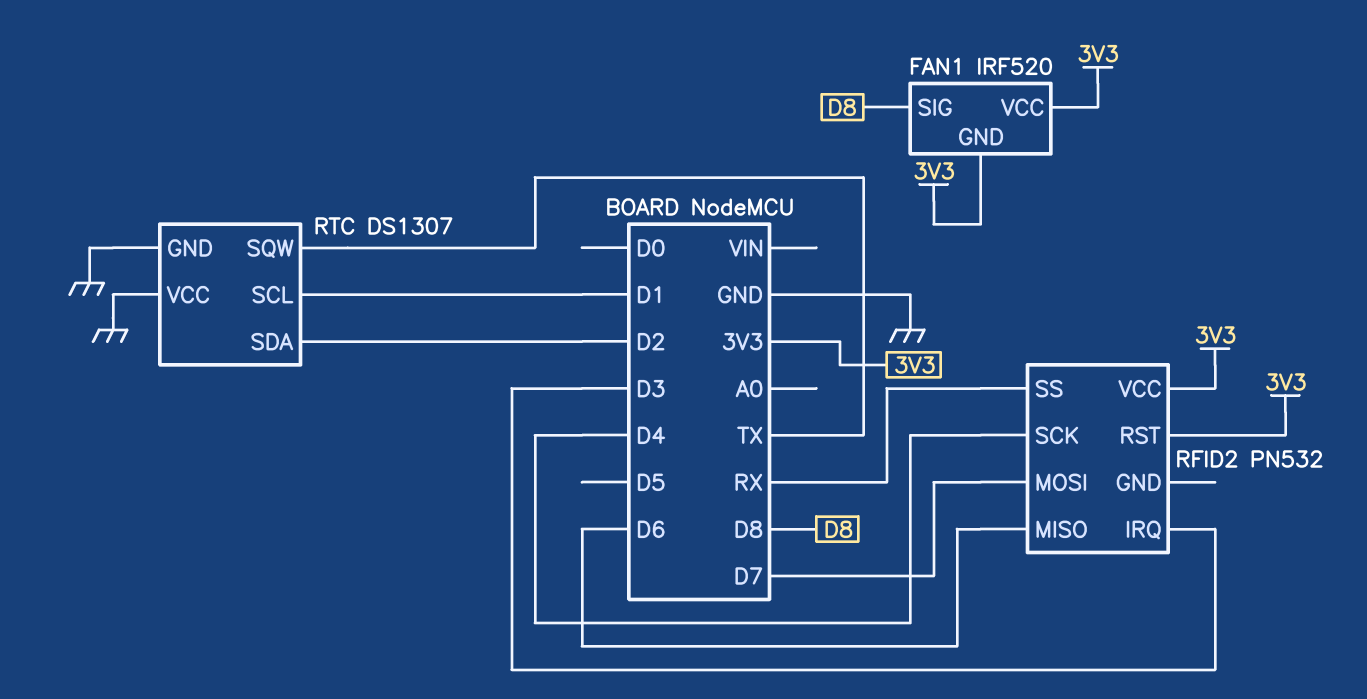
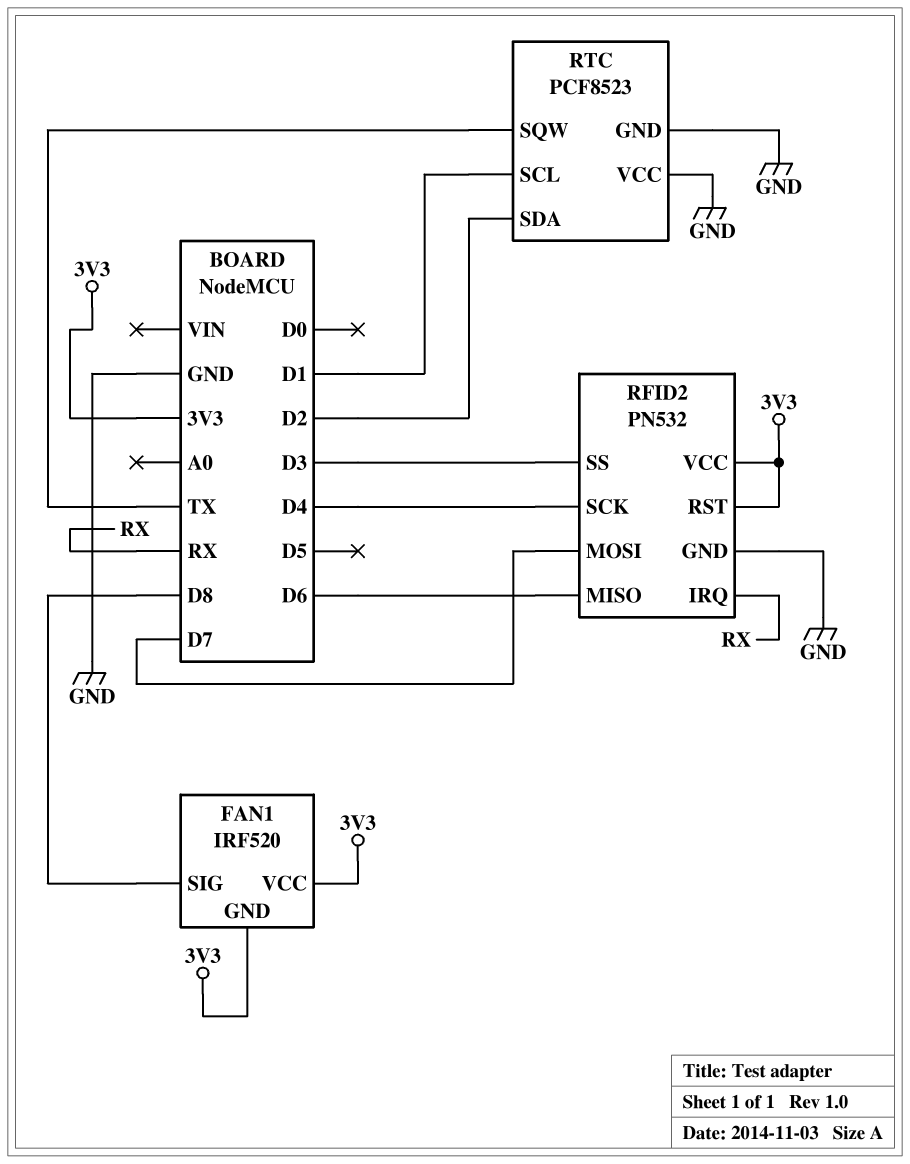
RFID2 pin GND: none -> GND
RFID2 pin IRQ: D3 -> RX
RFID2 pin SS: RX -> D3
RTC: DS1307 -> PCF8523

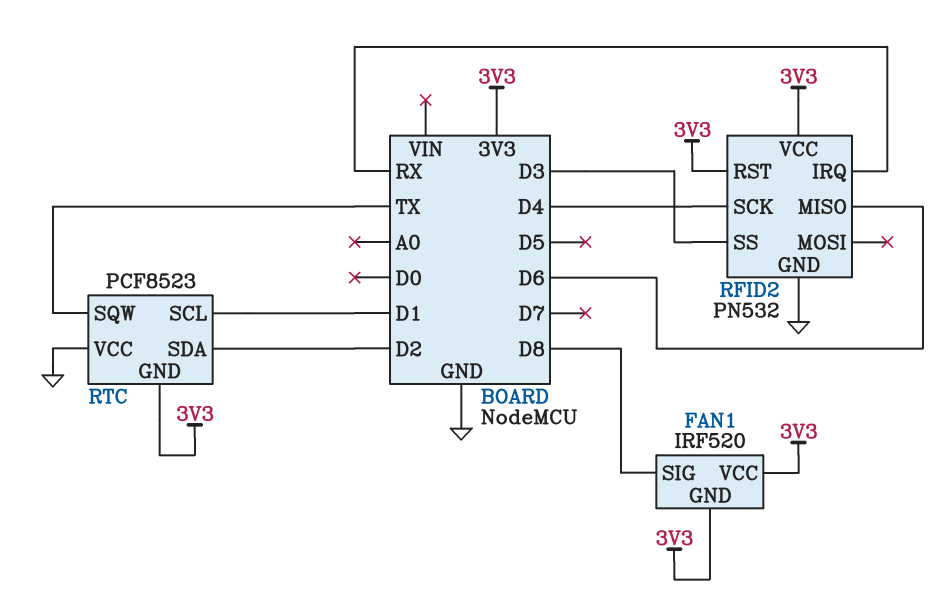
RFID2 pin MOSI: D7 -> none
RTC pin GND: GND -> 3V3

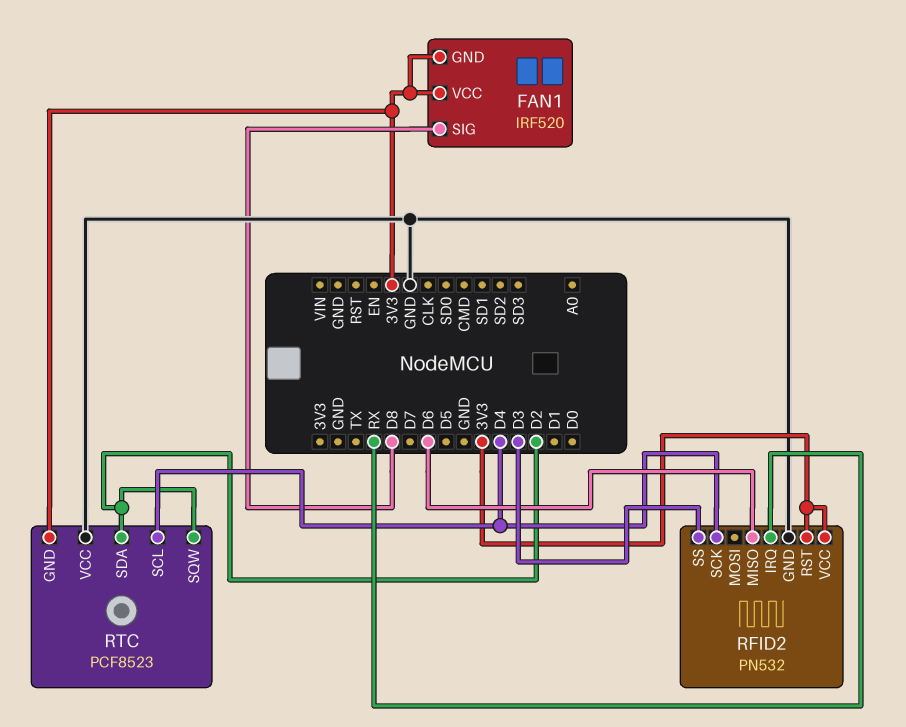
RTC pin SCL: D1 -> D4
RTC pin SQW: TX -> D2

